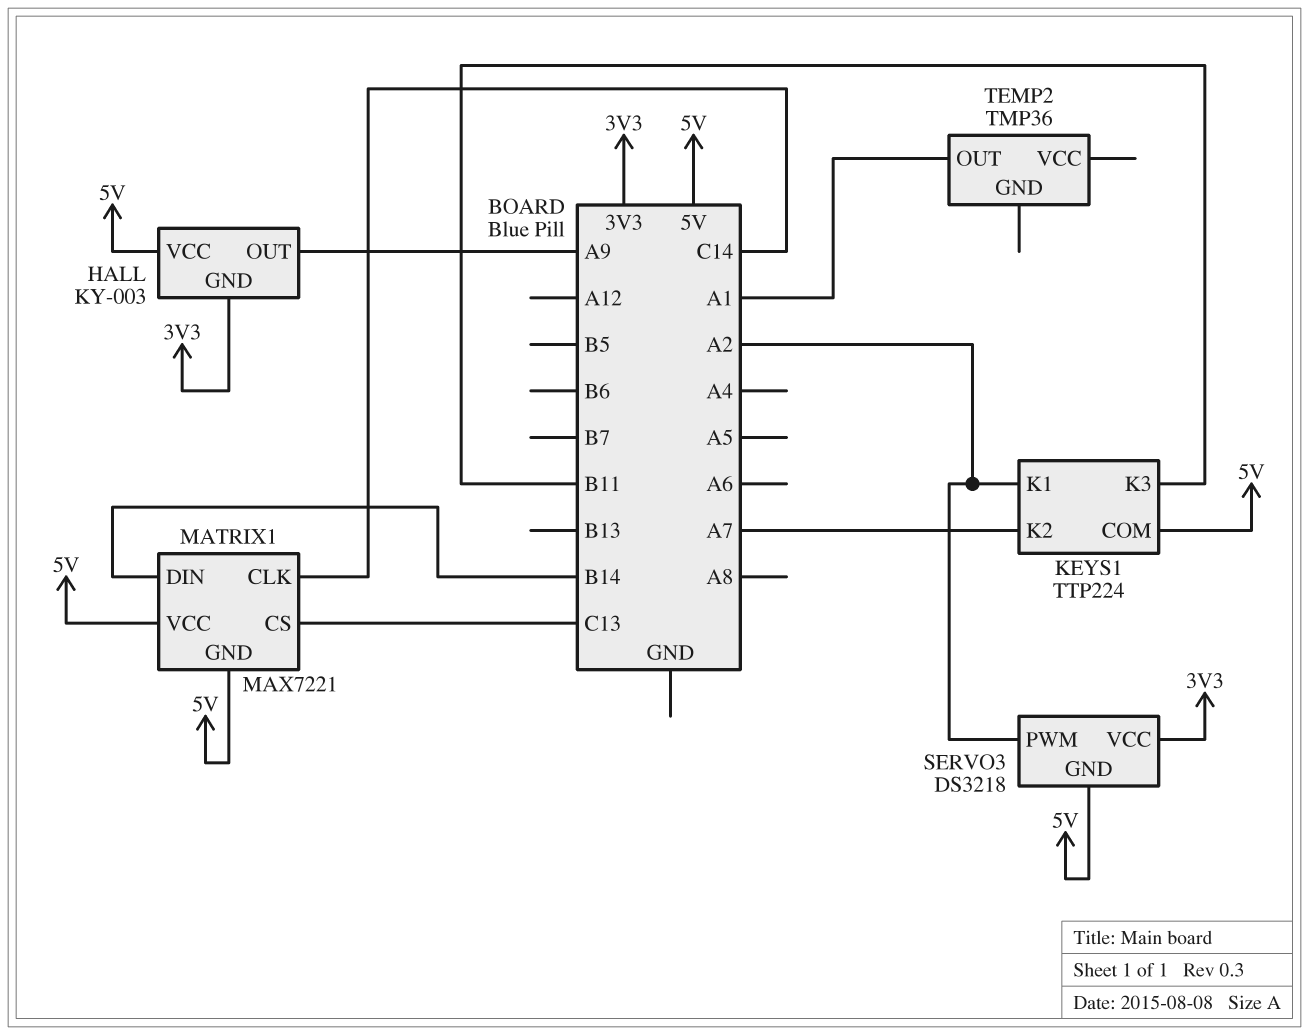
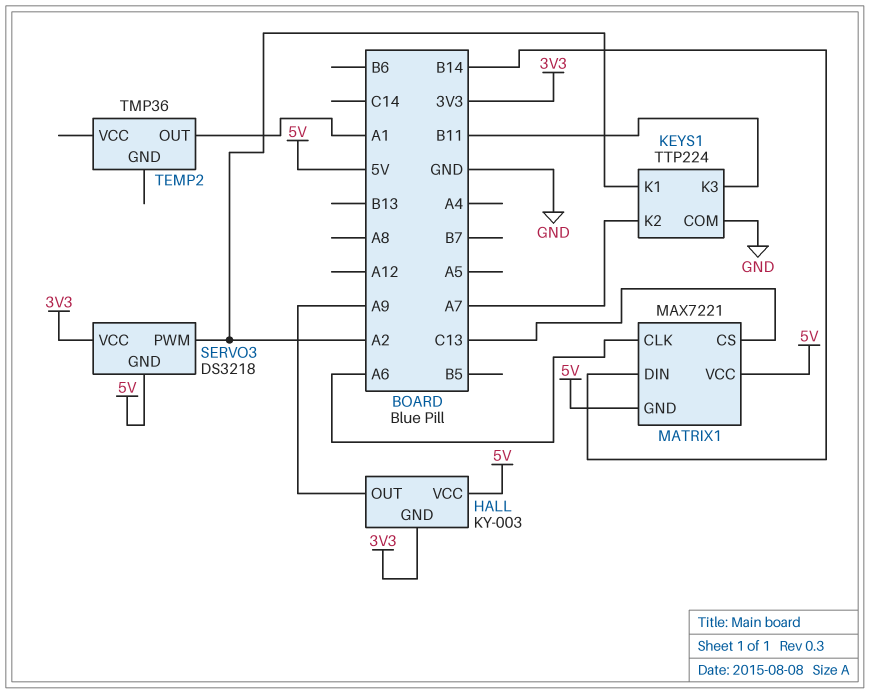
KEYS1 pin COM: 5V -> GND
MATRIX1 pin CLK: C14 -> A6

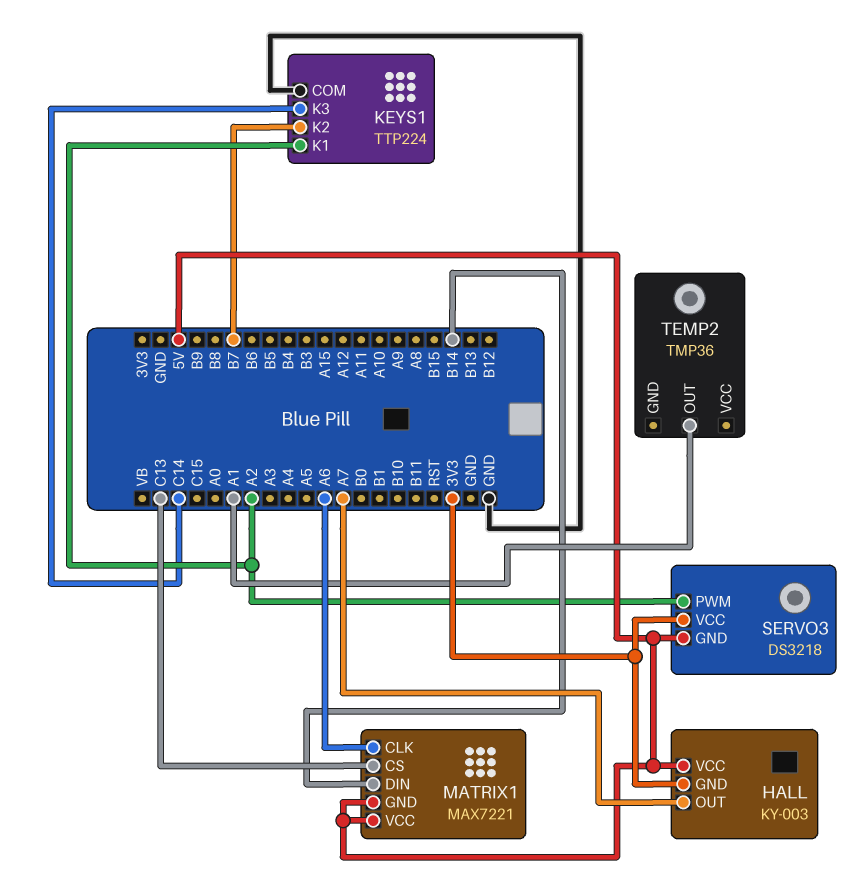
HALL pin OUT: A9 -> A7
KEYS1 pin K2: A7 -> B7
KEYS1 pin K3: B11 -> C14

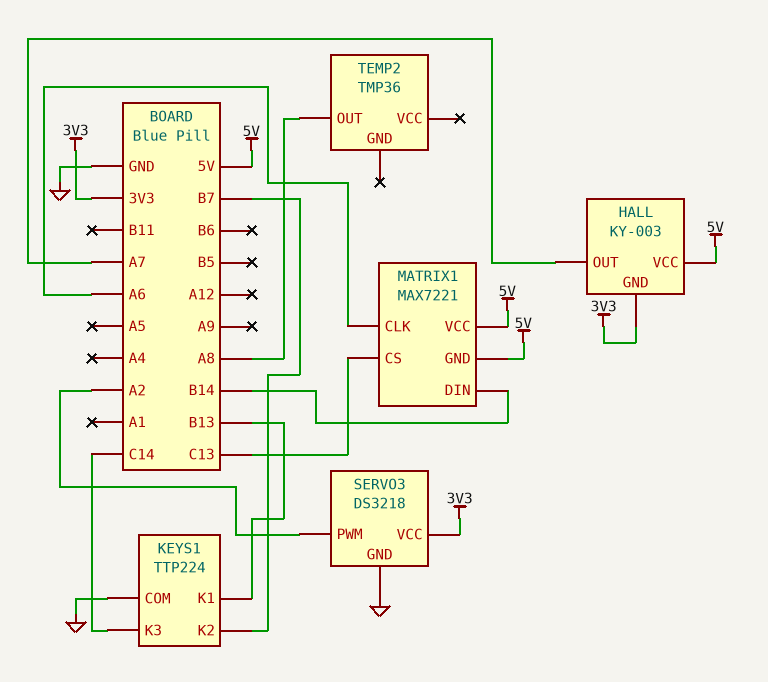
KEYS1 pin K1: A2 -> B13
SERVO3 pin GND: 5V -> GND
TEMP2 pin OUT: A1 -> A8

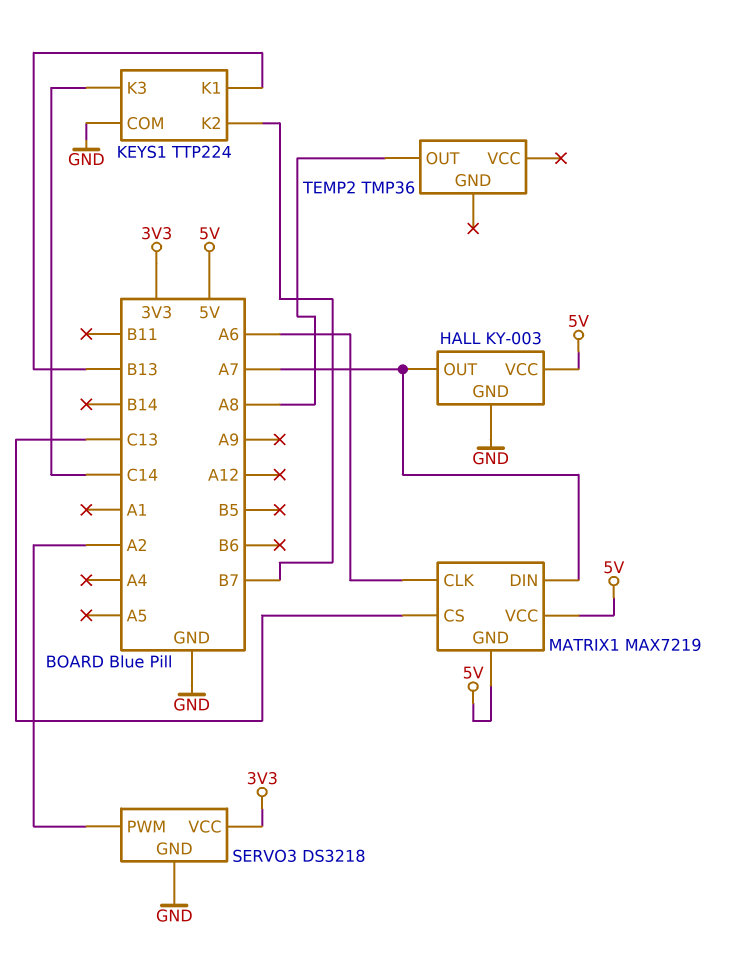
HALL pin GND: 3V3 -> GND
MATRIX1: MAX7221 -> MAX7219
MATRIX1 pin DIN: B14 -> A7

